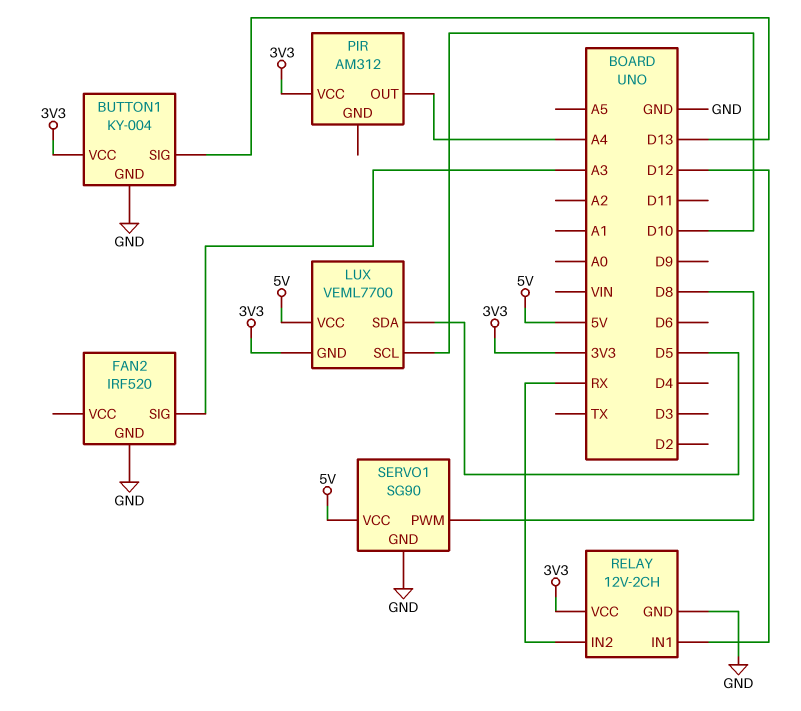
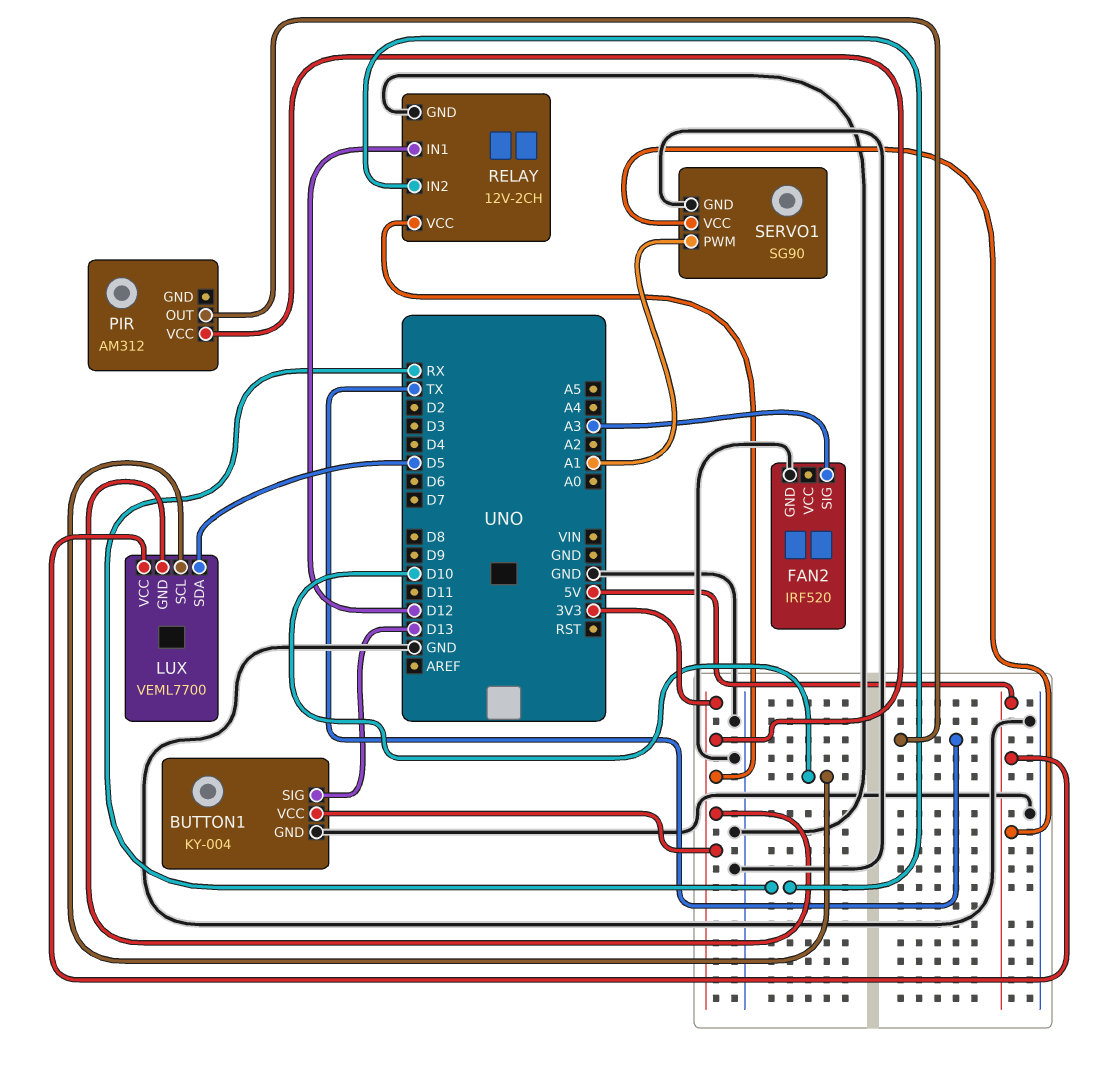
PIR pin OUT: A4 -> TX
SERVO1 pin PWM: D8 -> A1

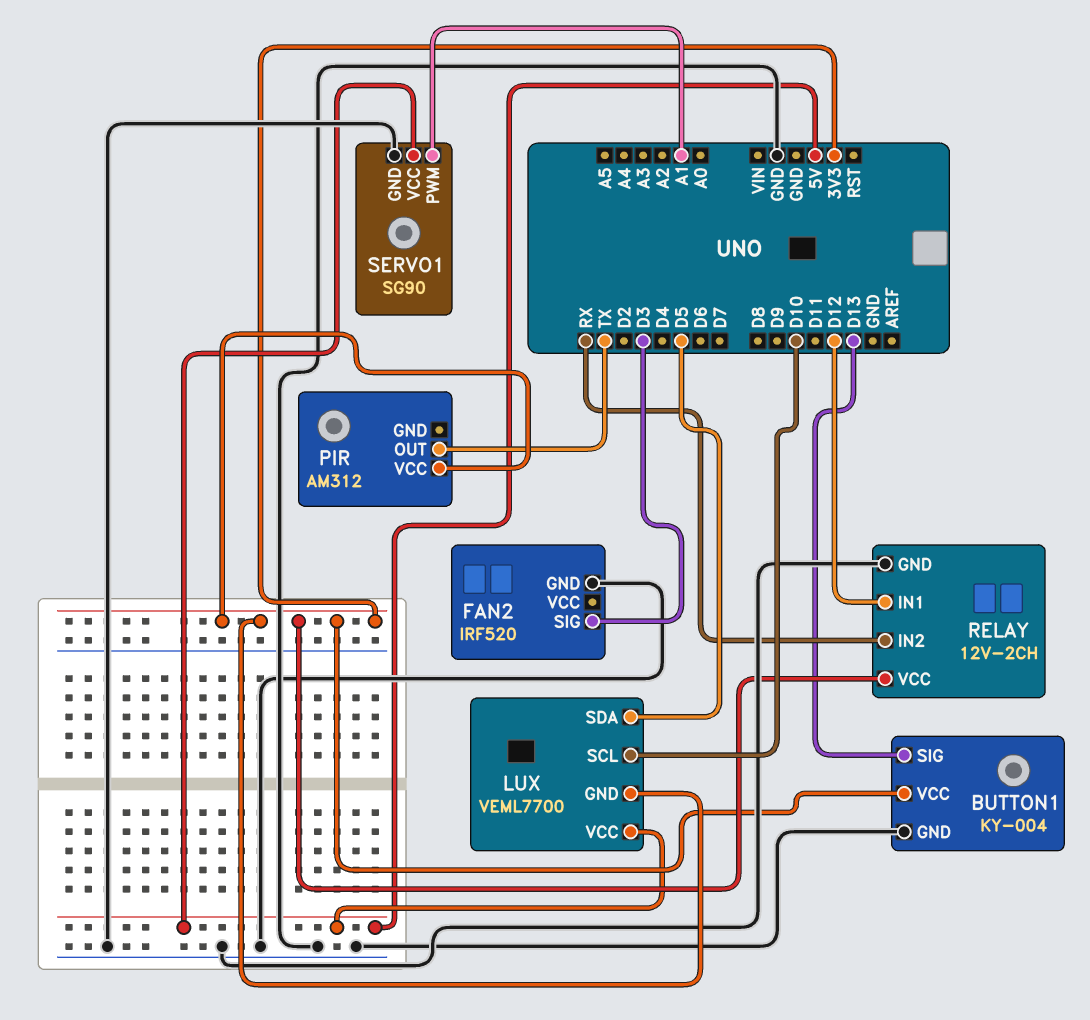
FAN2 pin SIG: A3 -> D3

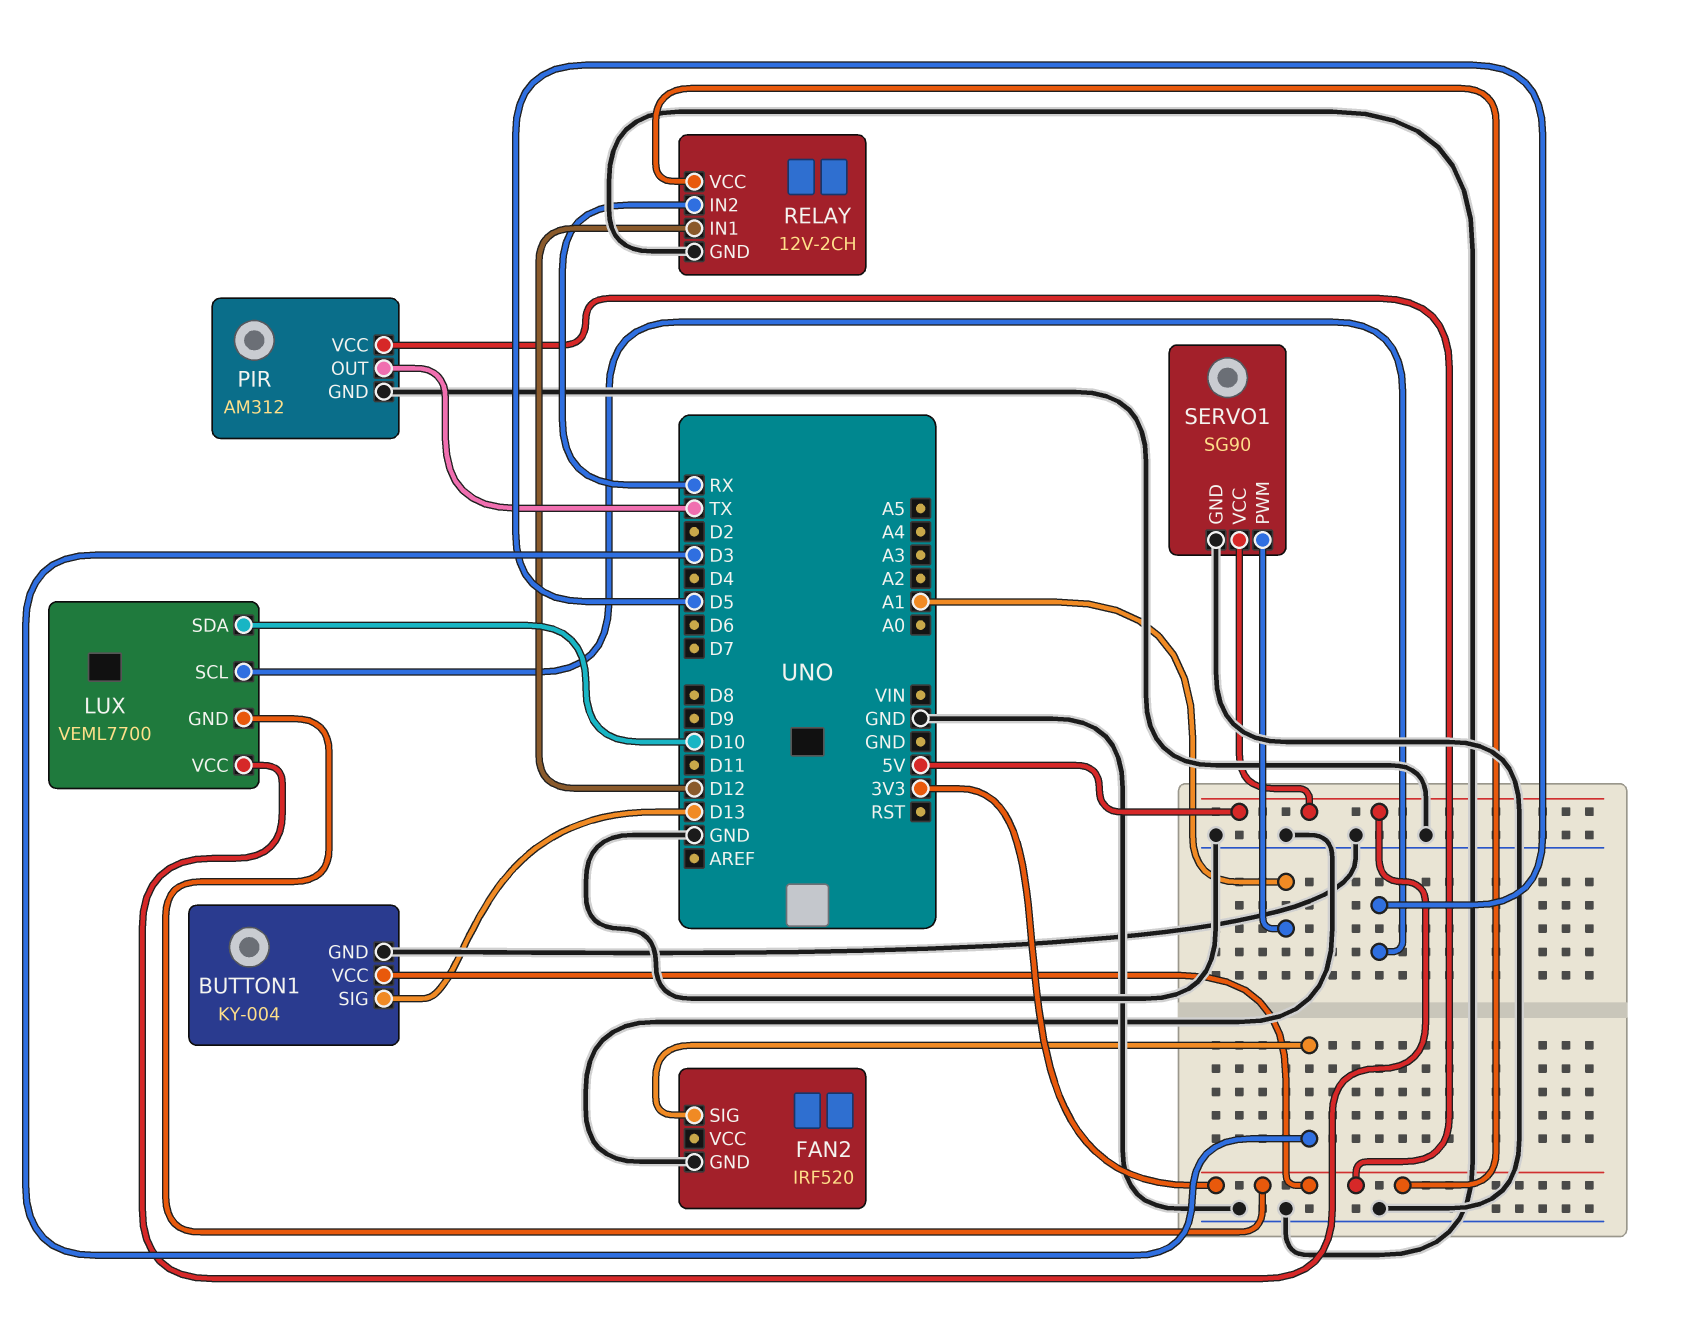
LUX pin SCL: D10 -> D5
LUX pin SDA: D5 -> D10
PIR pin GND: none -> GND

